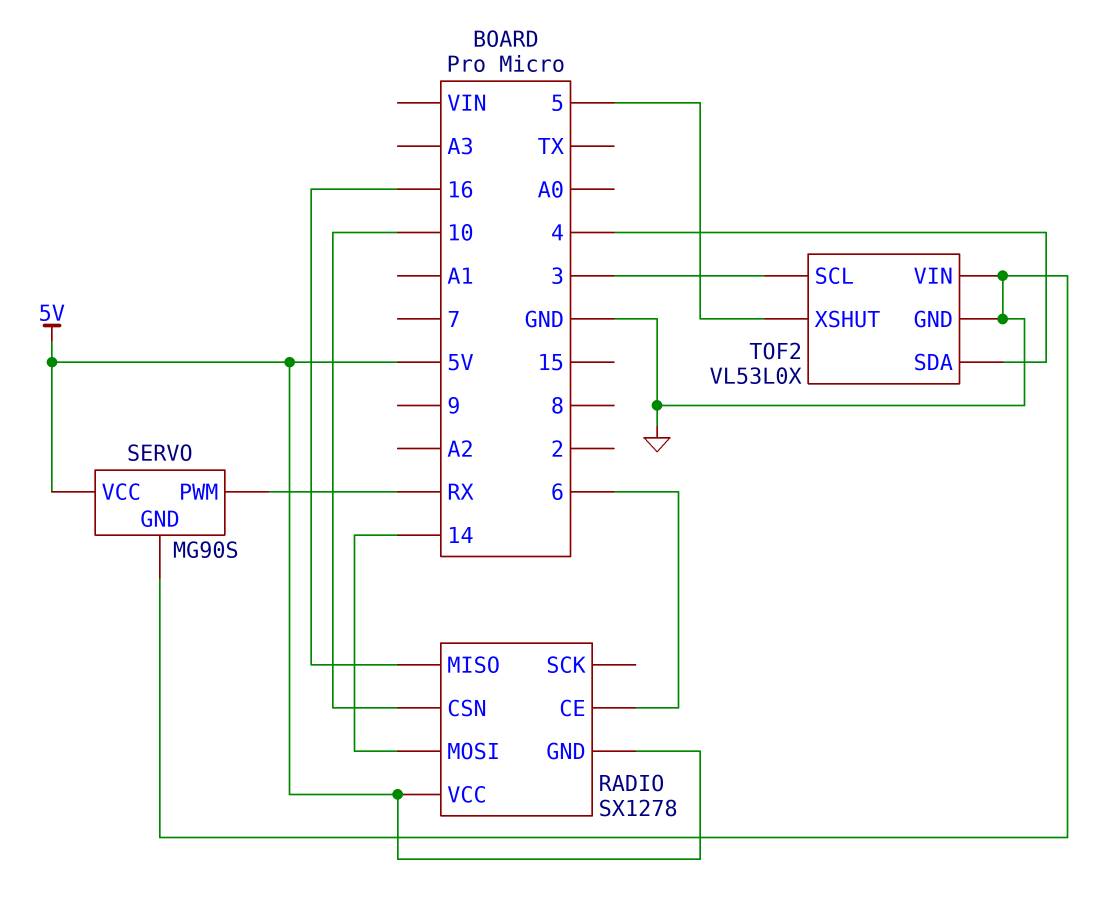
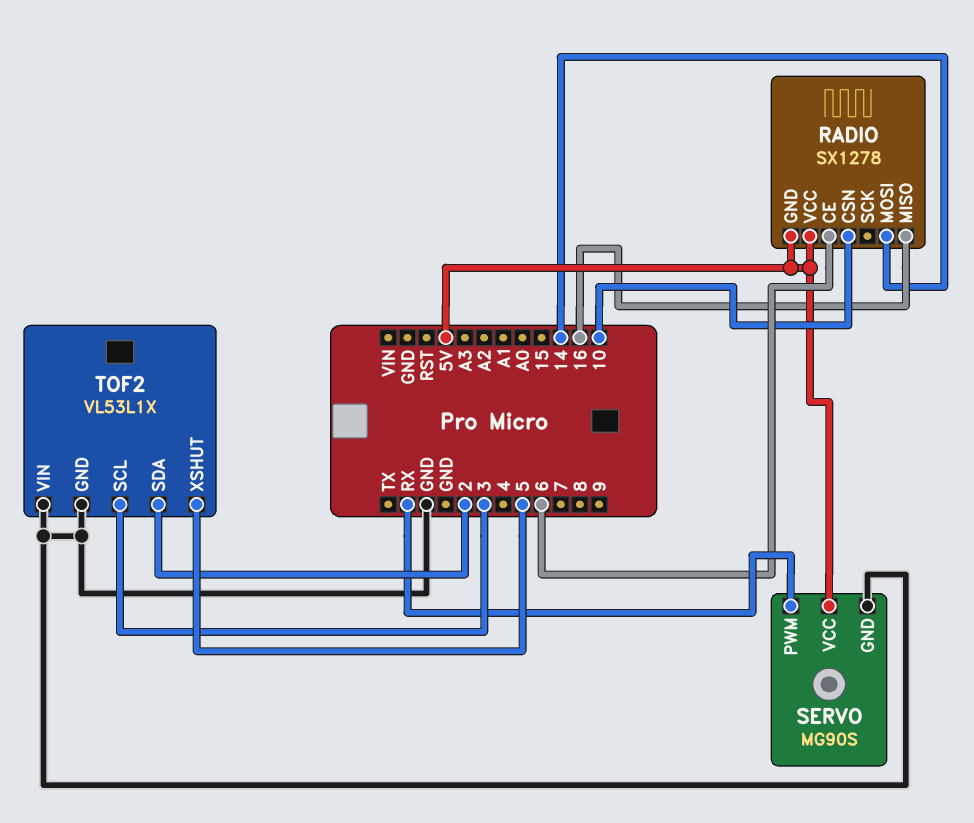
TOF2: VL53L0X -> VL53L1X
TOF2 pin SDA: 4 -> 2

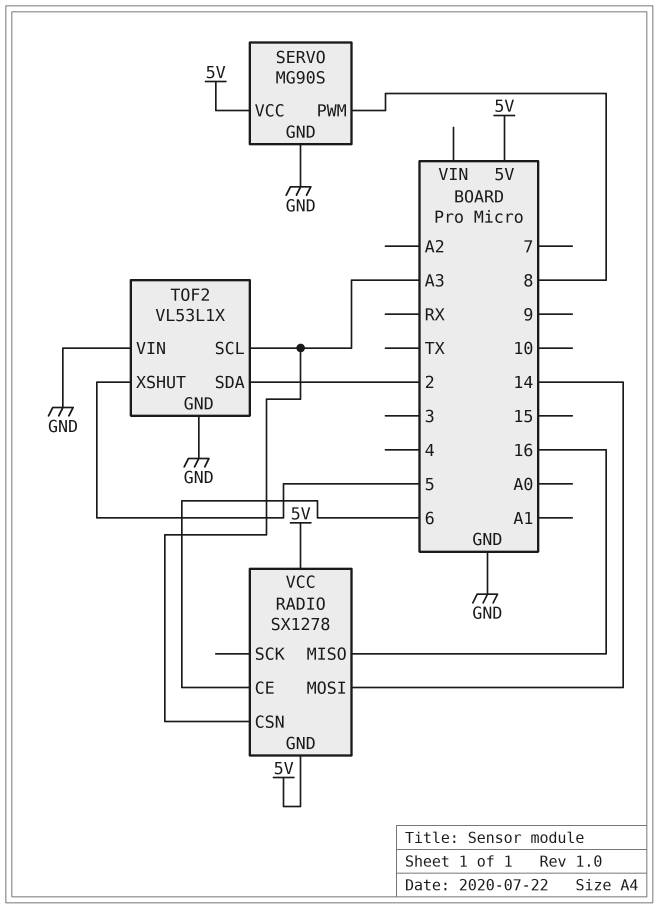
RADIO pin CSN: 10 -> A3
SERVO pin PWM: RX -> 8
TOF2 pin SCL: 3 -> A3

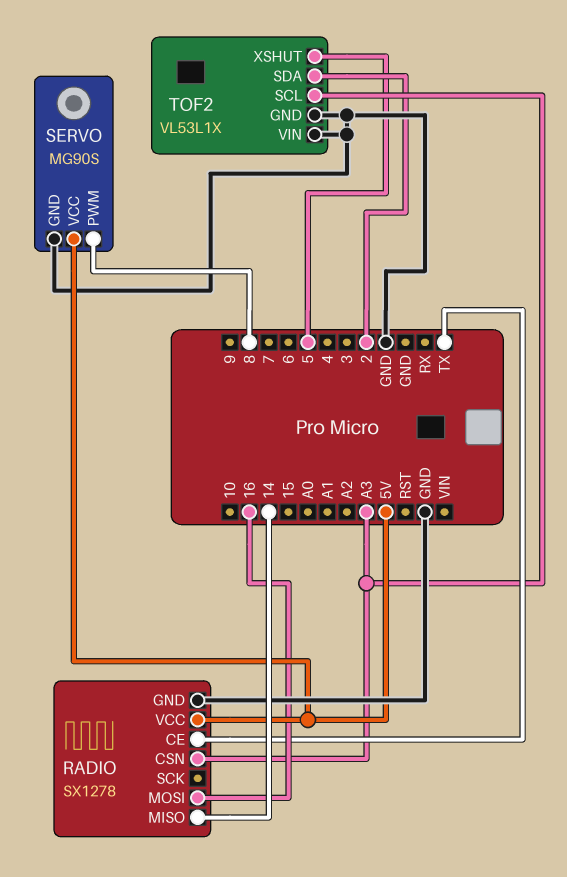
RADIO pin CE: 6 -> TX
RADIO pin GND: 5V -> GND
RADIO pin MISO: 16 -> 14
RADIO pin MOSI: 14 -> 16

